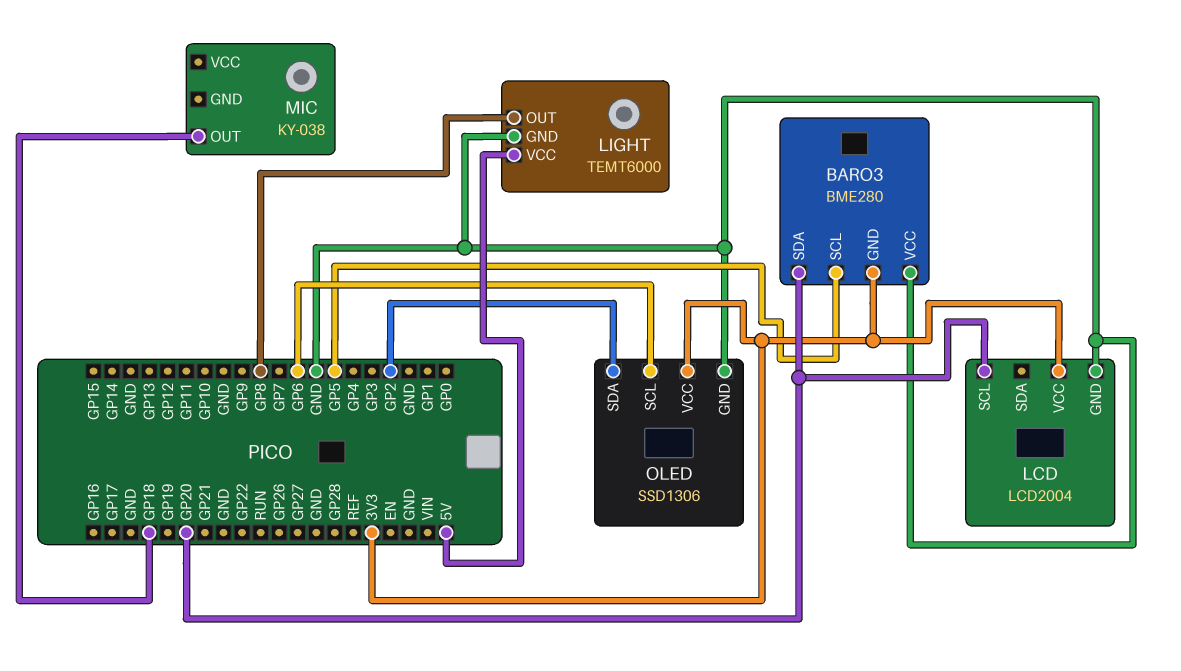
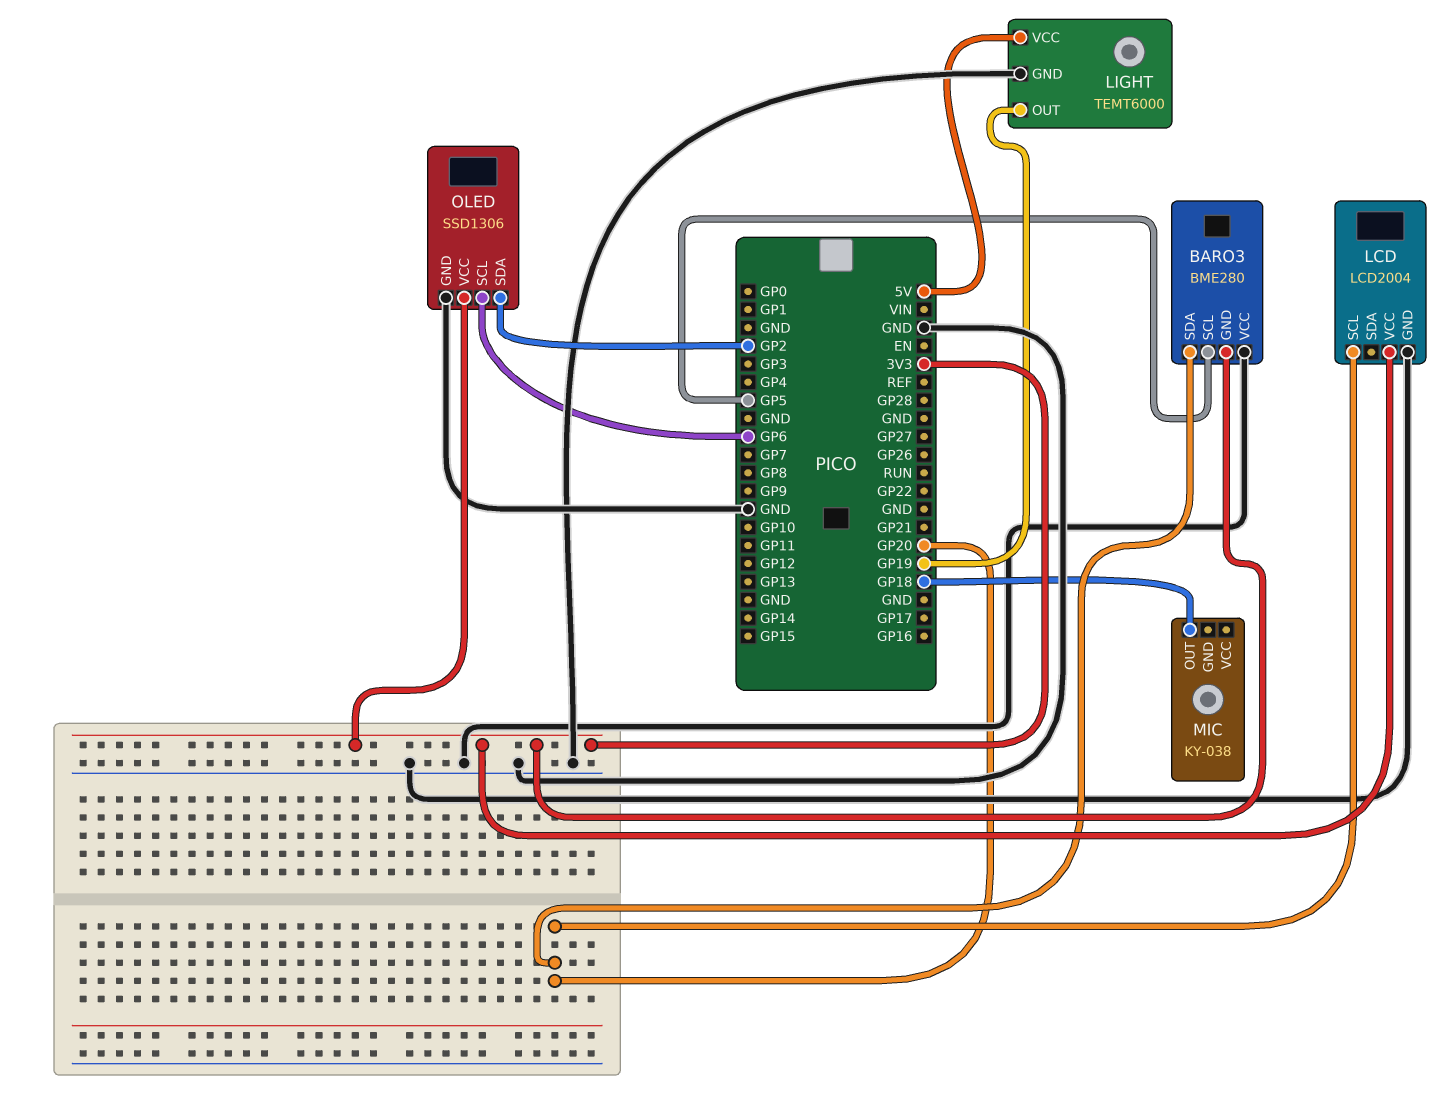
LIGHT pin OUT: GP8 -> GP19

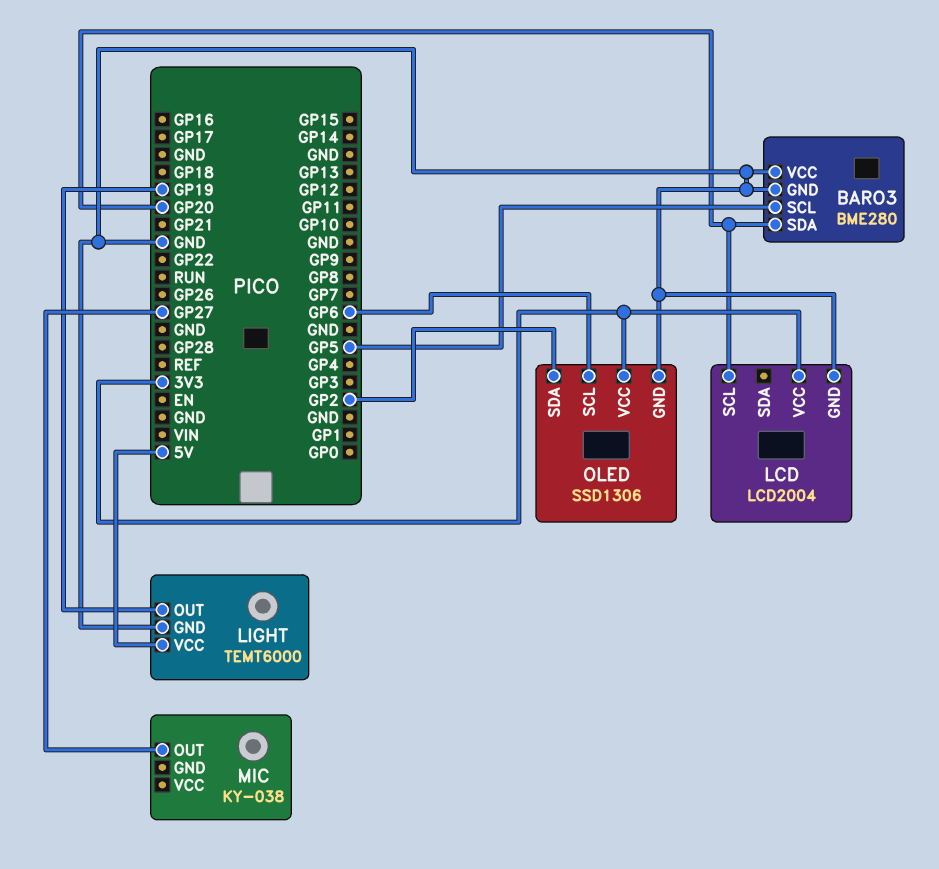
BARO3 pin GND: 3V3 -> GND
MIC pin OUT: GP18 -> GP27

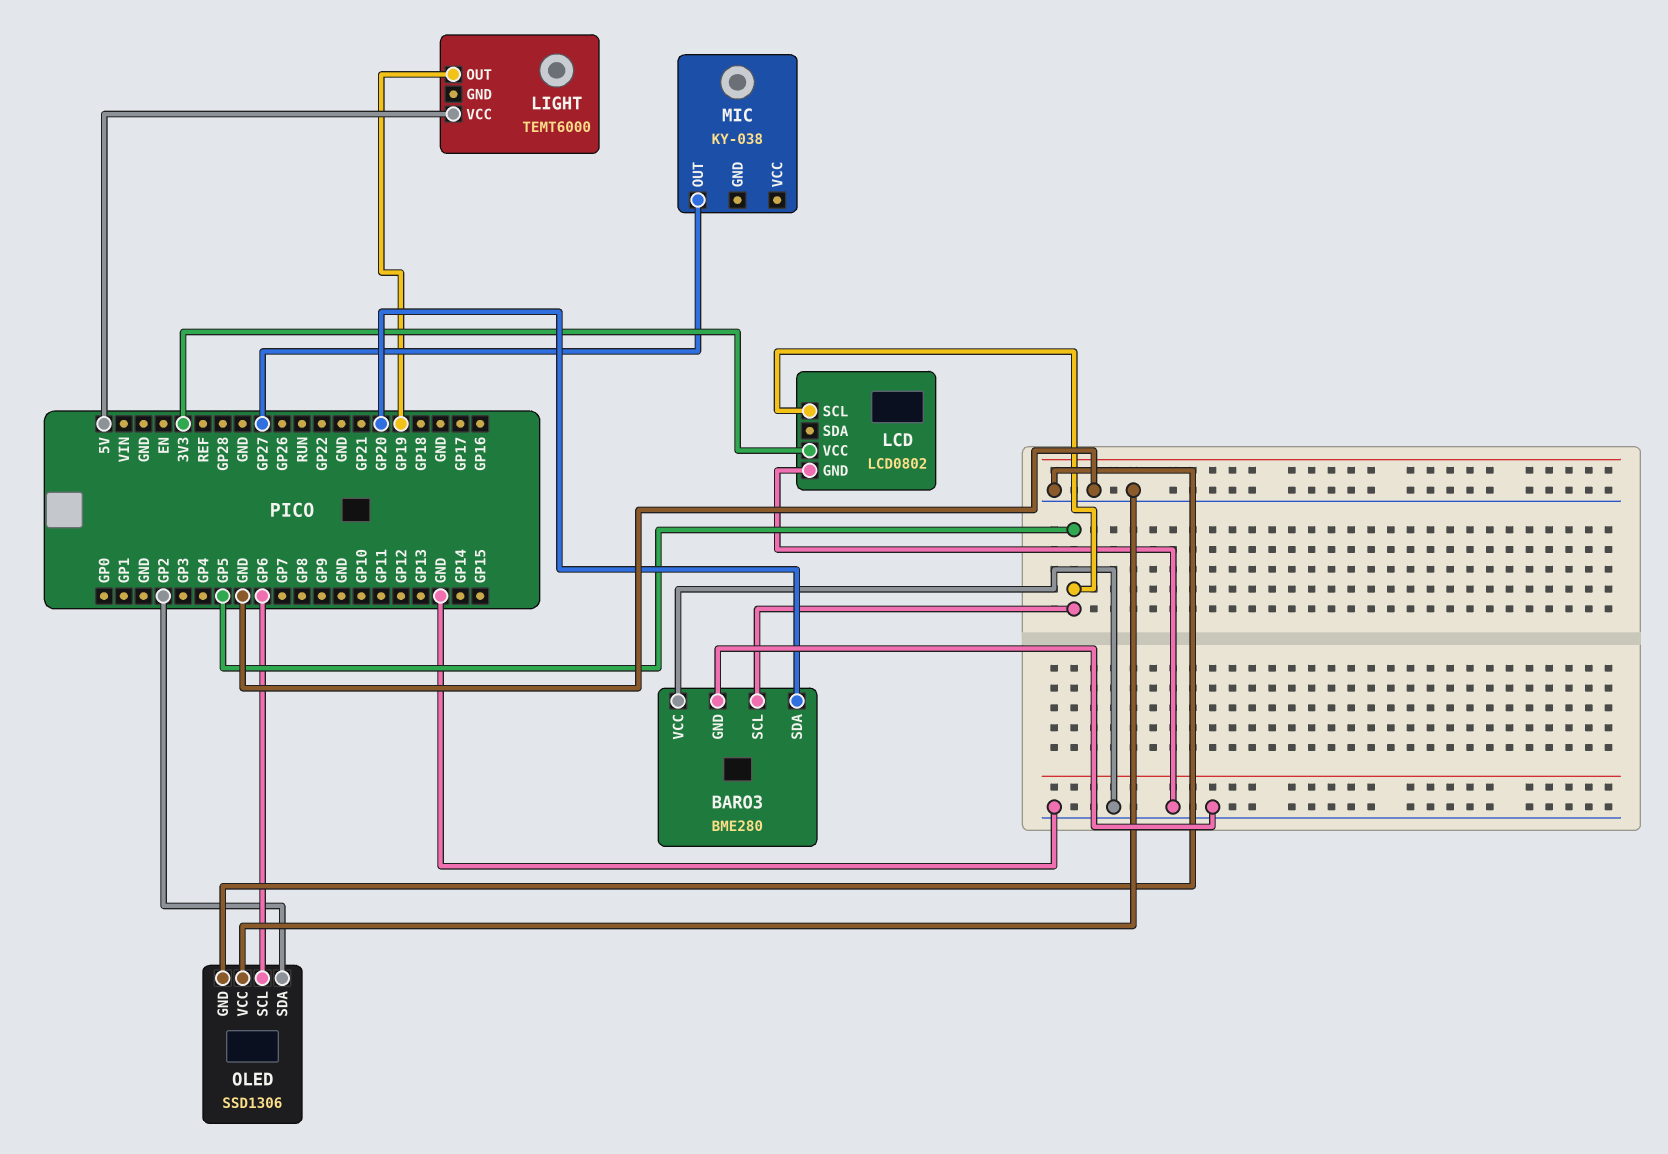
LCD: LCD2004 -> LCD0802
LCD pin SCL: GP20 -> GP5
LIGHT pin GND: GND -> none
OLED pin VCC: 3V3 -> GND

